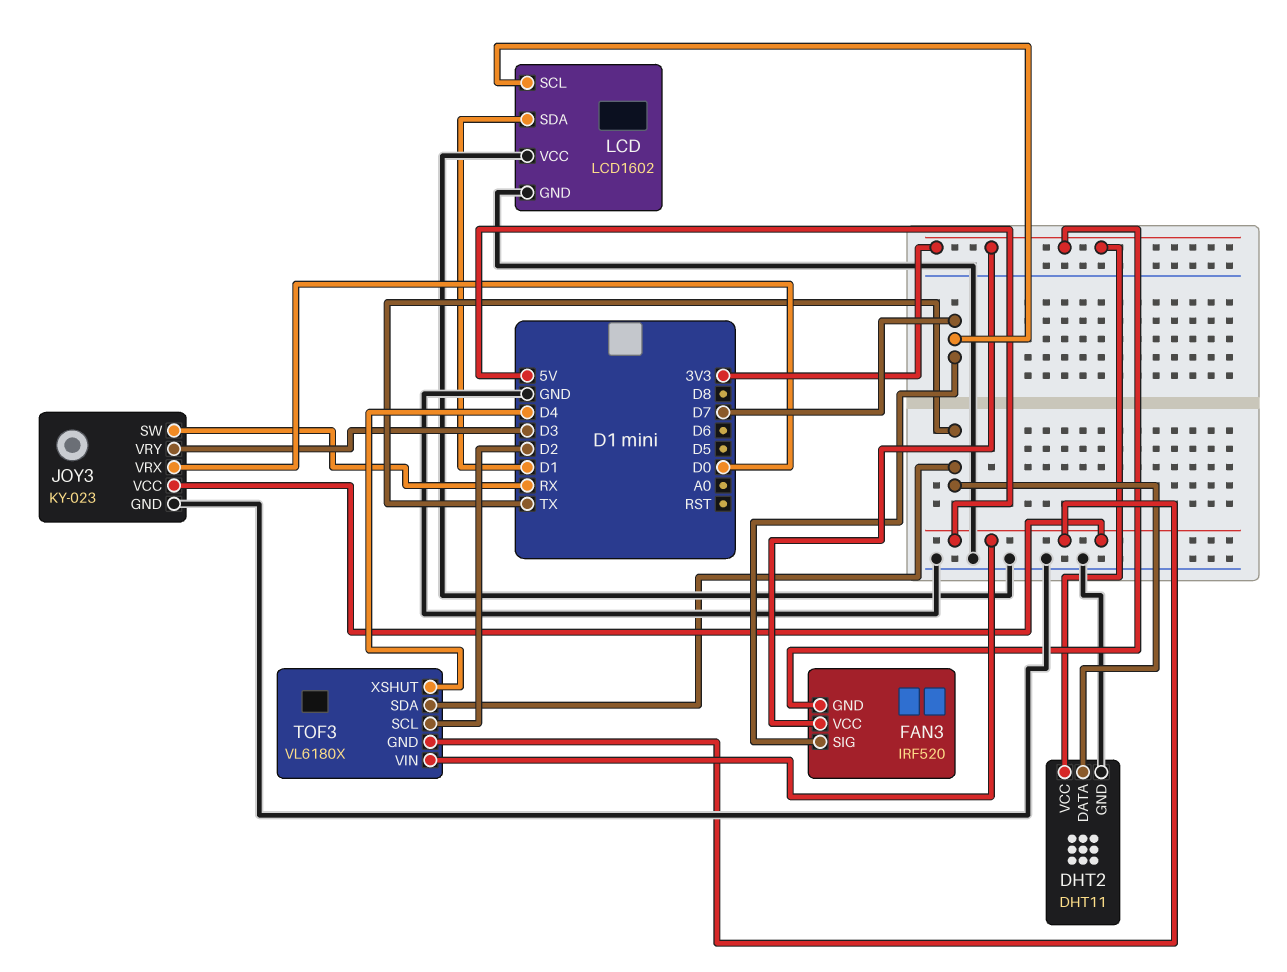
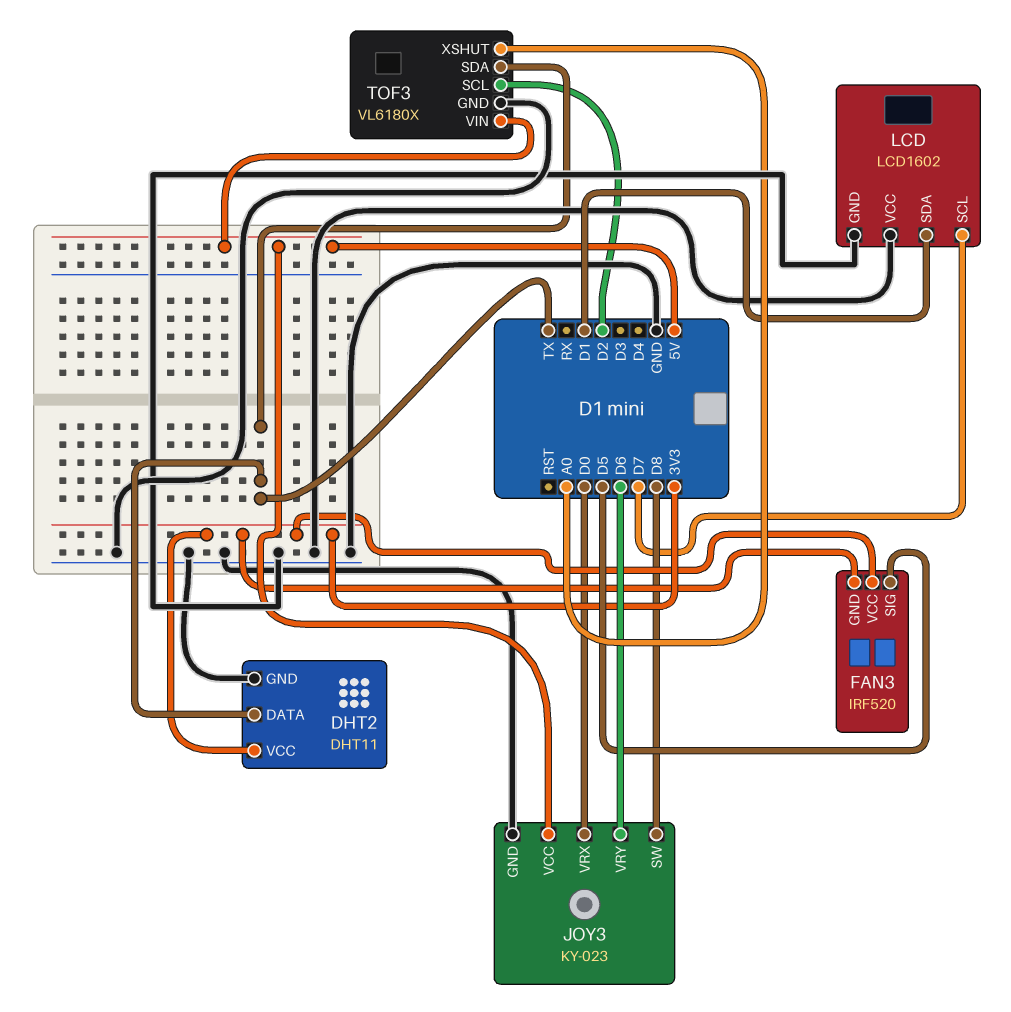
FAN3 pin SIG: D7 -> D5
JOY3 pin SW: RX -> D8
JOY3 pin VRY: D3 -> D6
TOF3 pin GND: 5V -> GND
TOF3 pin XSHUT: D4 -> A0

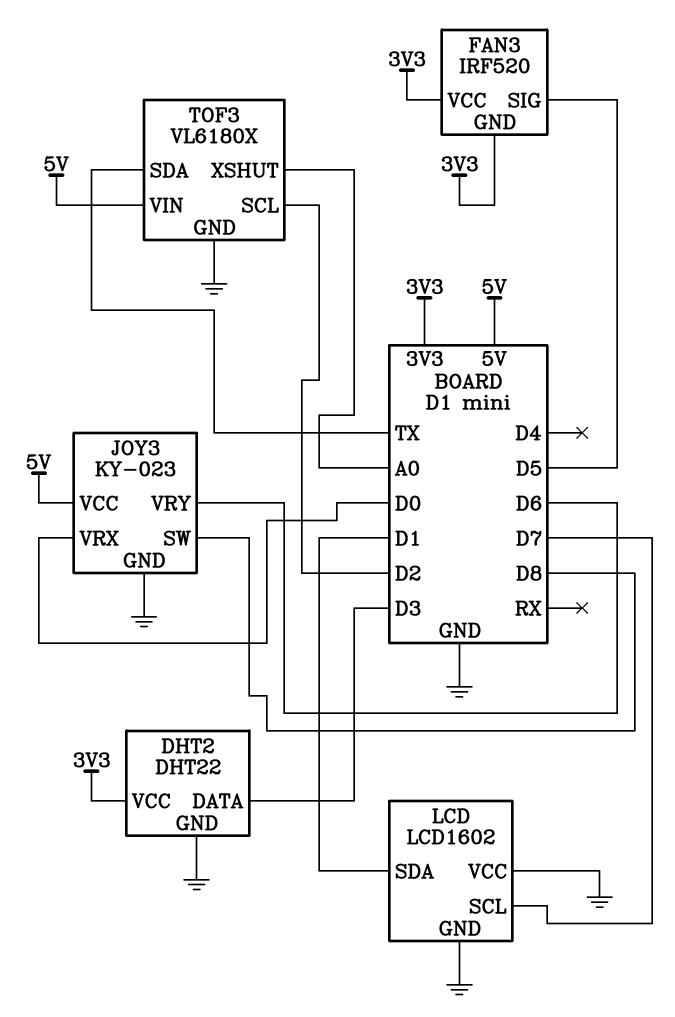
DHT2: DHT11 -> DHT22
DHT2 pin DATA: TX -> D3

